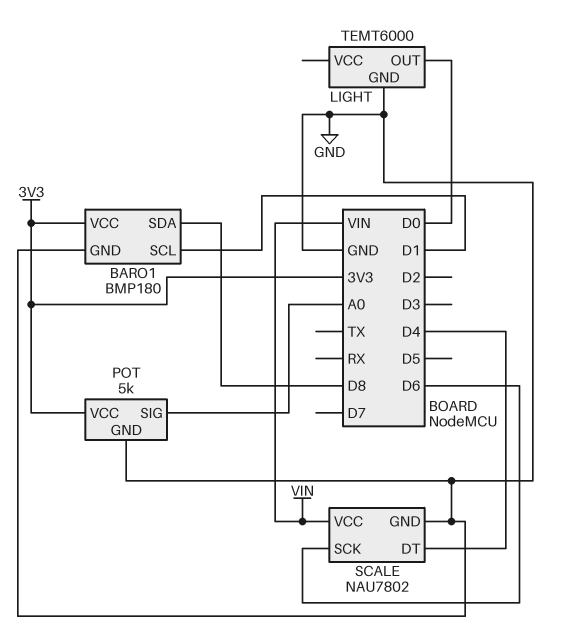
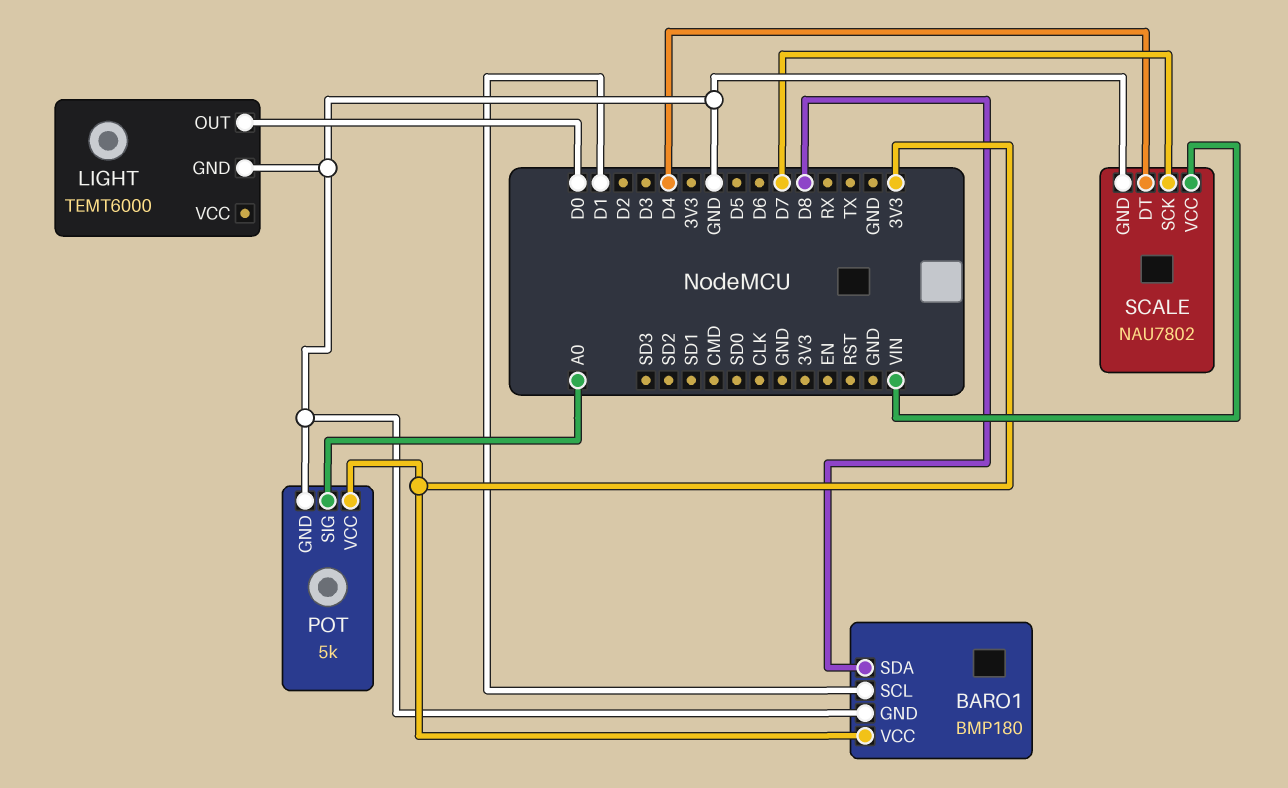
SCALE pin SCK: D6 -> D7

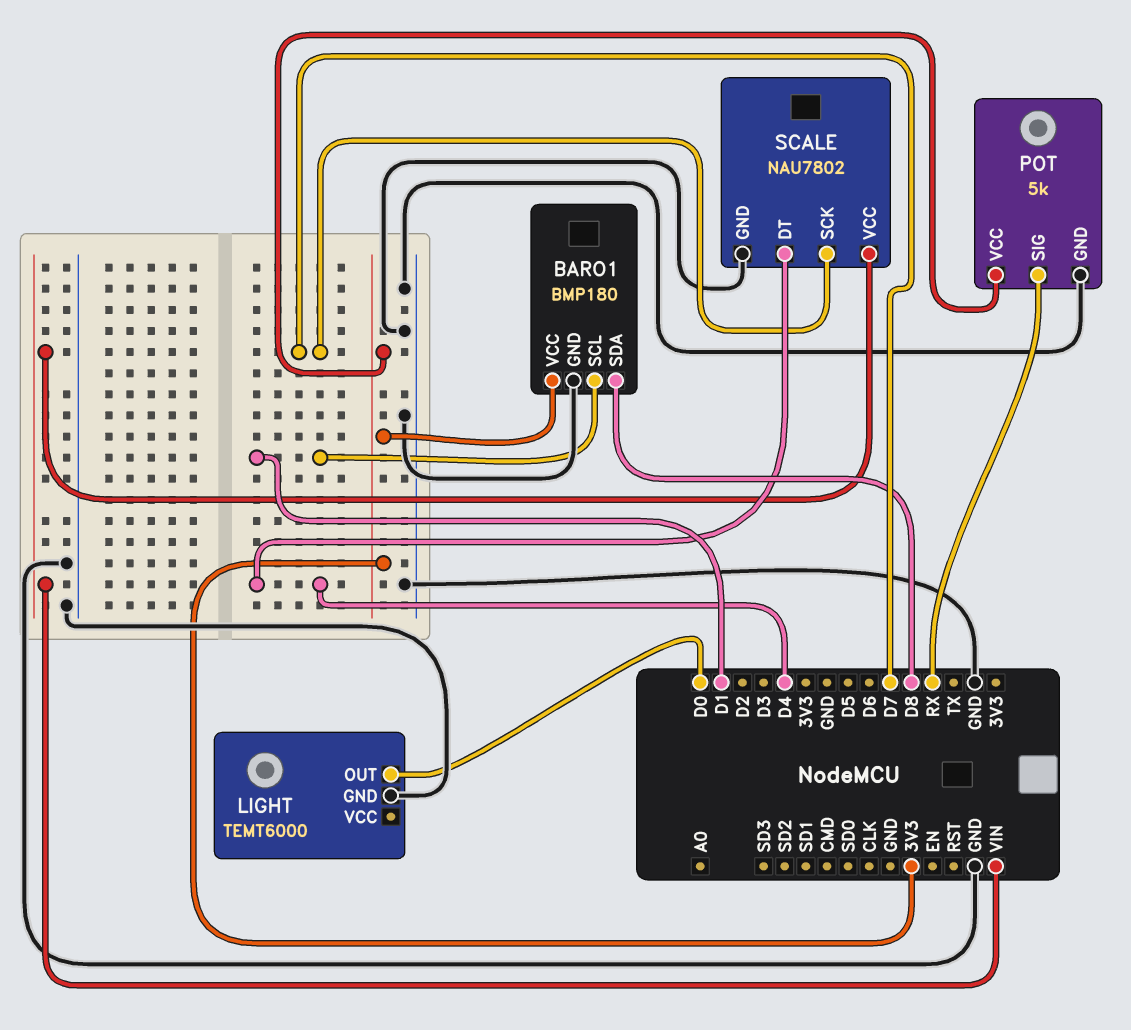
POT pin SIG: A0 -> RX

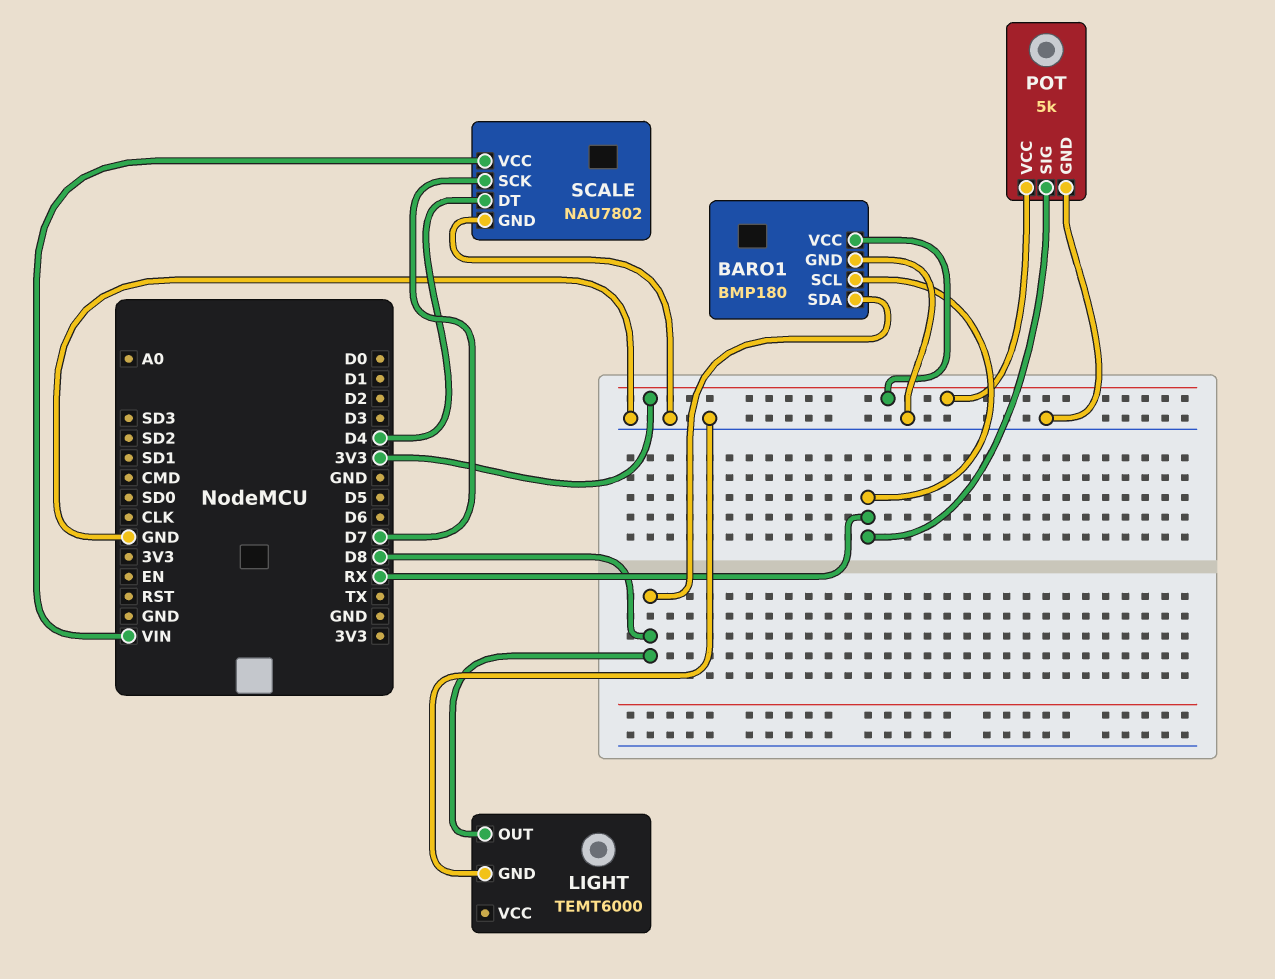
BARO1 pin SCL: D1 -> RX
LIGHT pin OUT: D0 -> D8

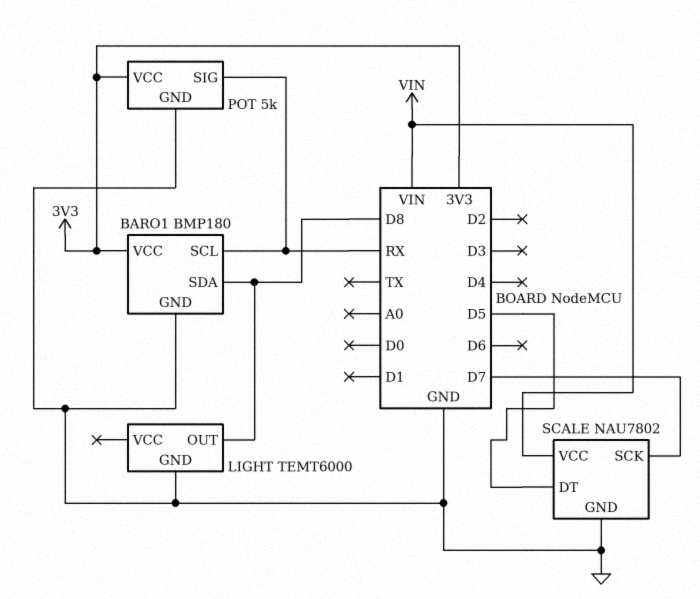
SCALE pin DT: D4 -> D5

